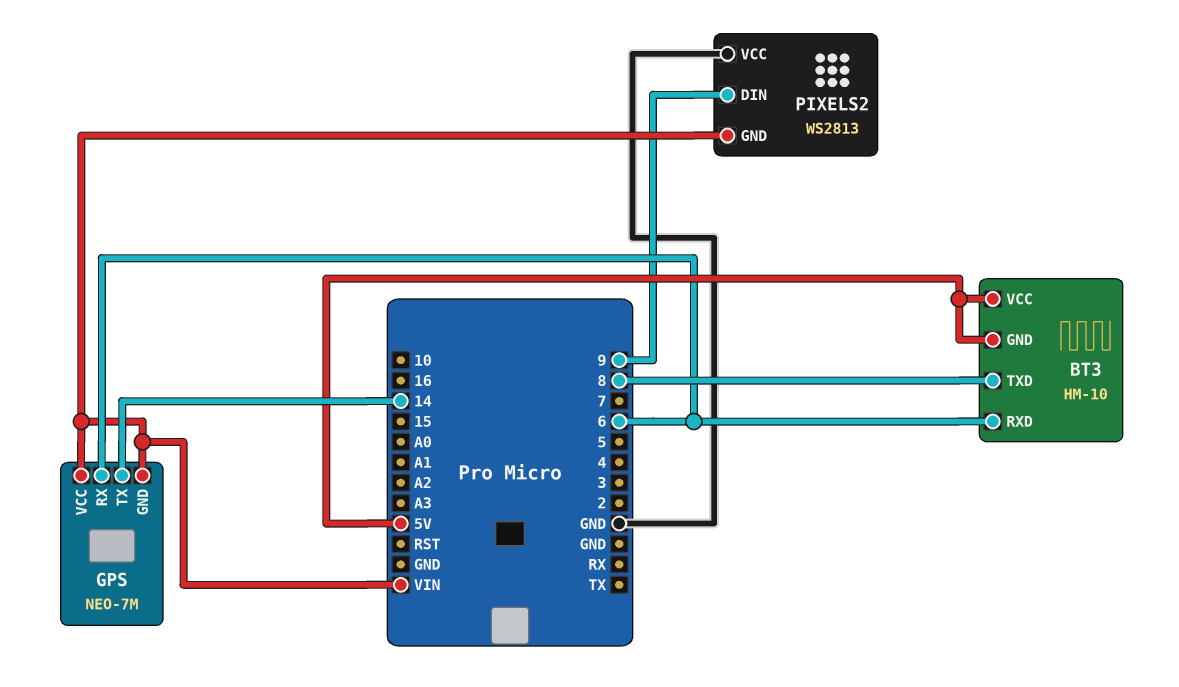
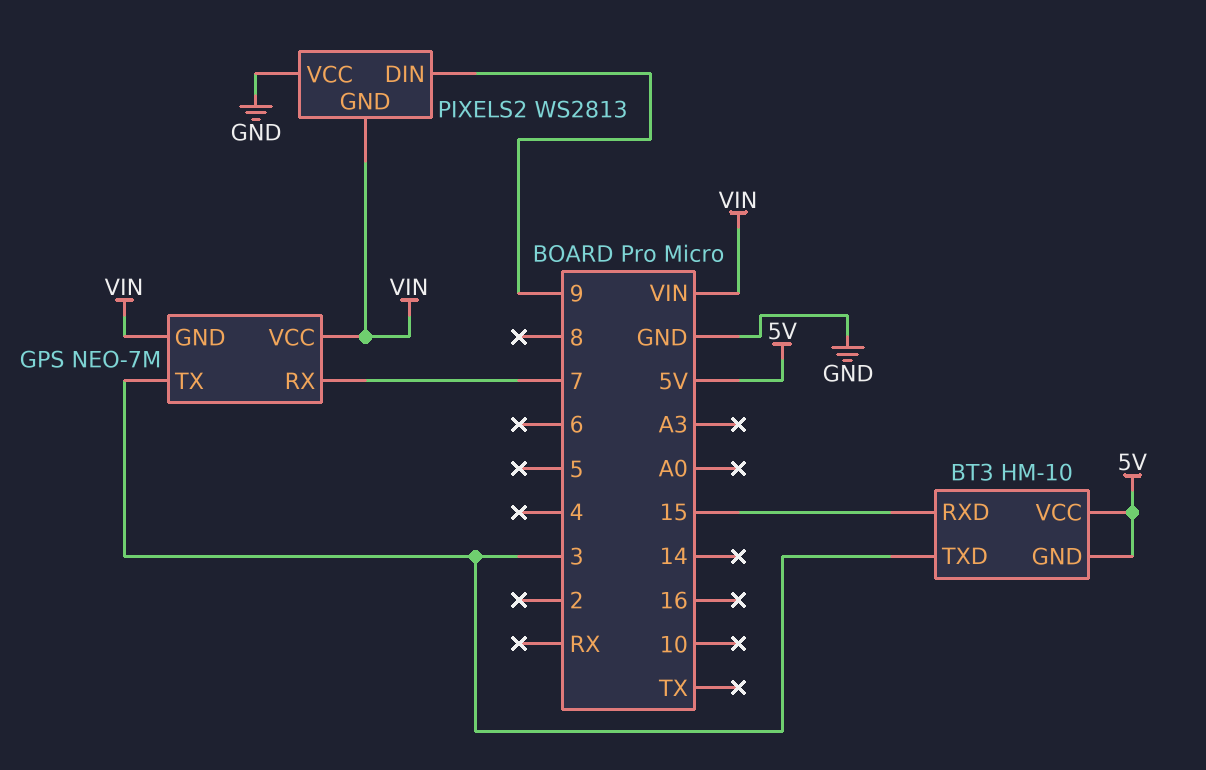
BT3 pin RXD: 6 -> 15
BT3 pin TXD: 8 -> 3
GPS pin RX: 6 -> 7
GPS pin TX: 14 -> 3

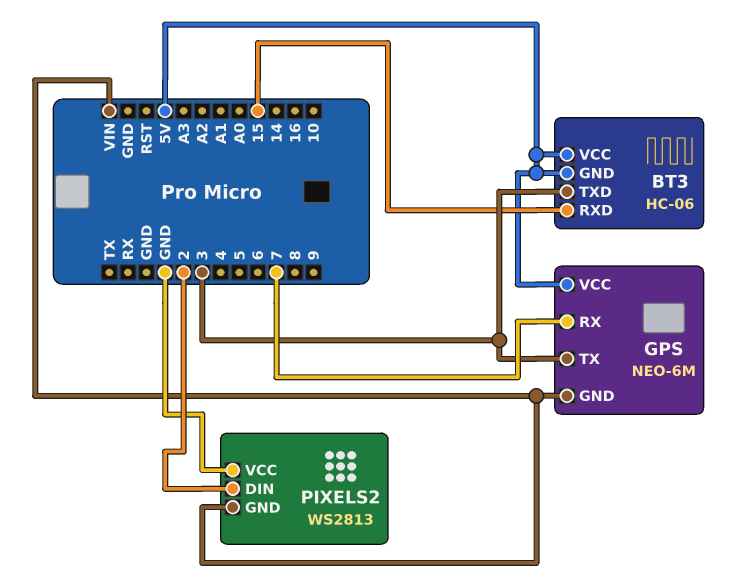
BT3: HM-10 -> HC-06
GPS: NEO-7M -> NEO-6M
GPS pin VCC: VIN -> 5V
PIXELS2 pin DIN: 9 -> 2

